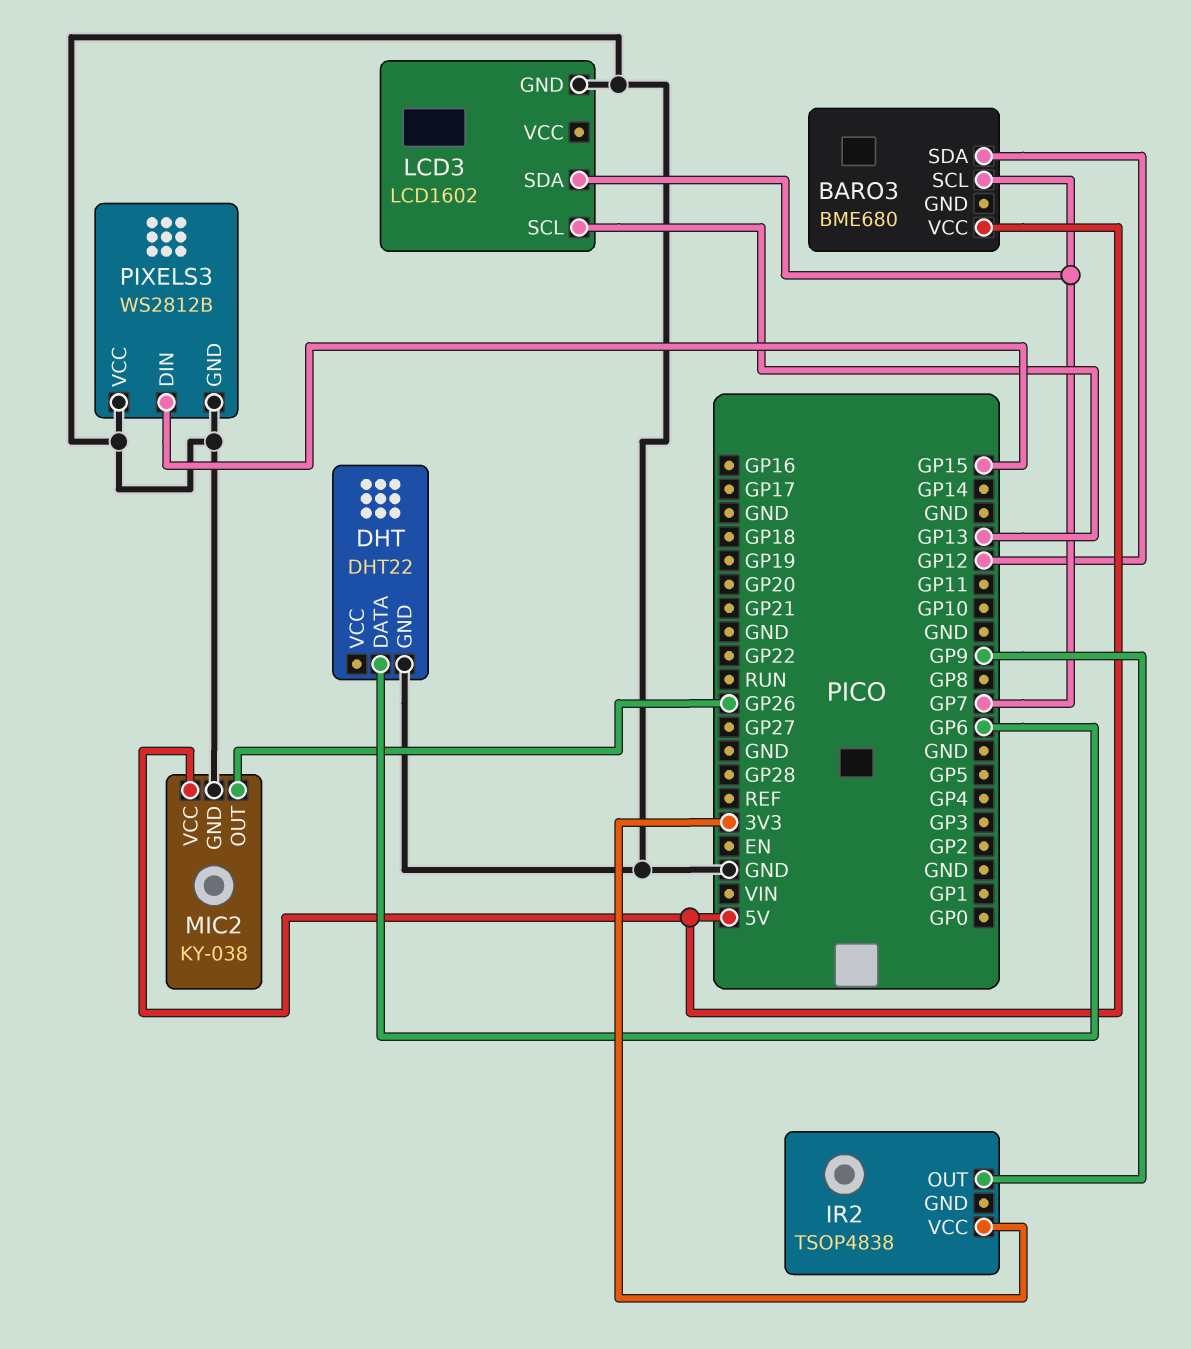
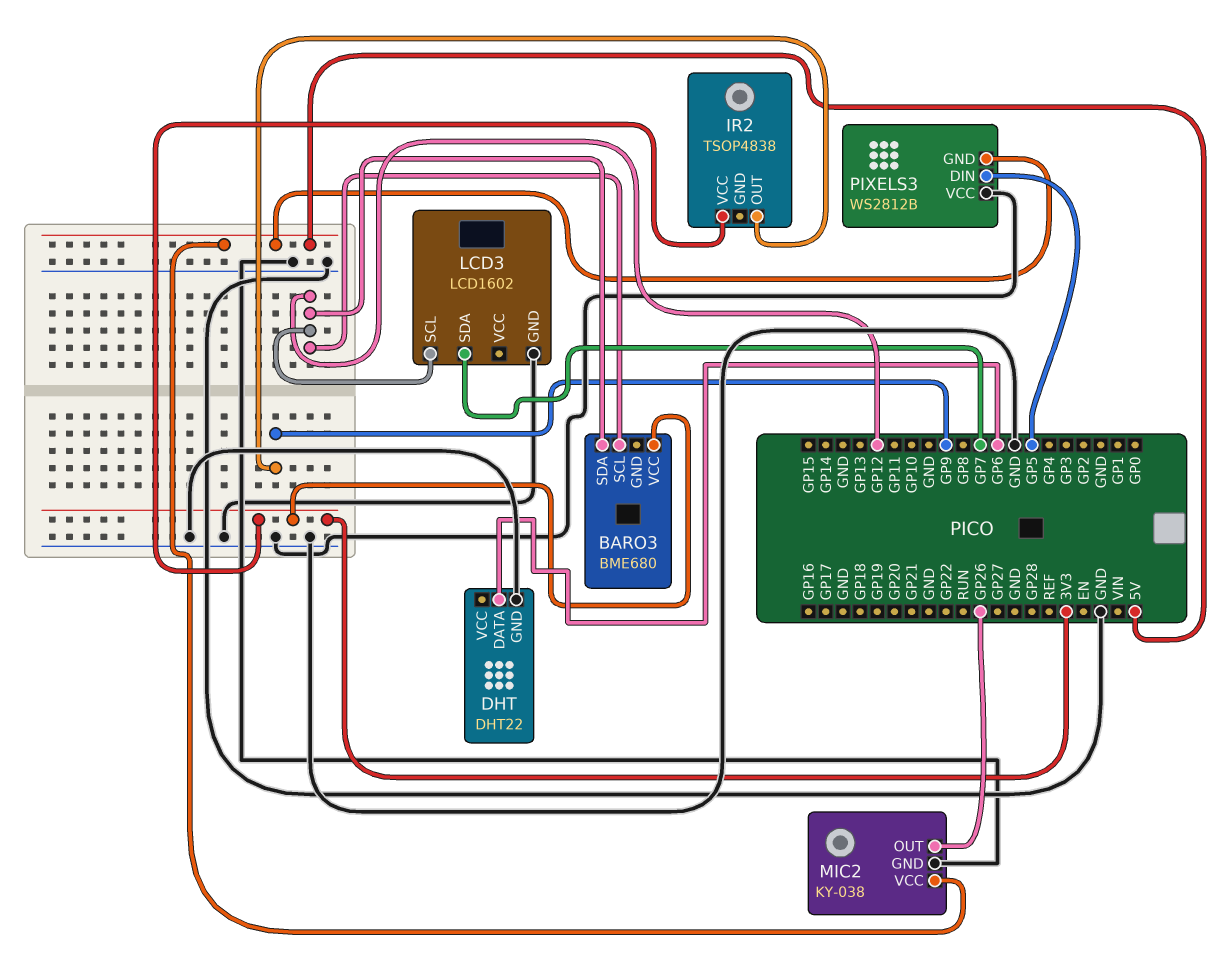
BARO3 pin SCL: GP7 -> GP12
BARO3 pin VCC: 5V -> 3V3
LCD3 pin SCL: GP13 -> GP12
PIXELS3 pin DIN: GP15 -> GP5
PIXELS3 pin GND: GND -> 5V

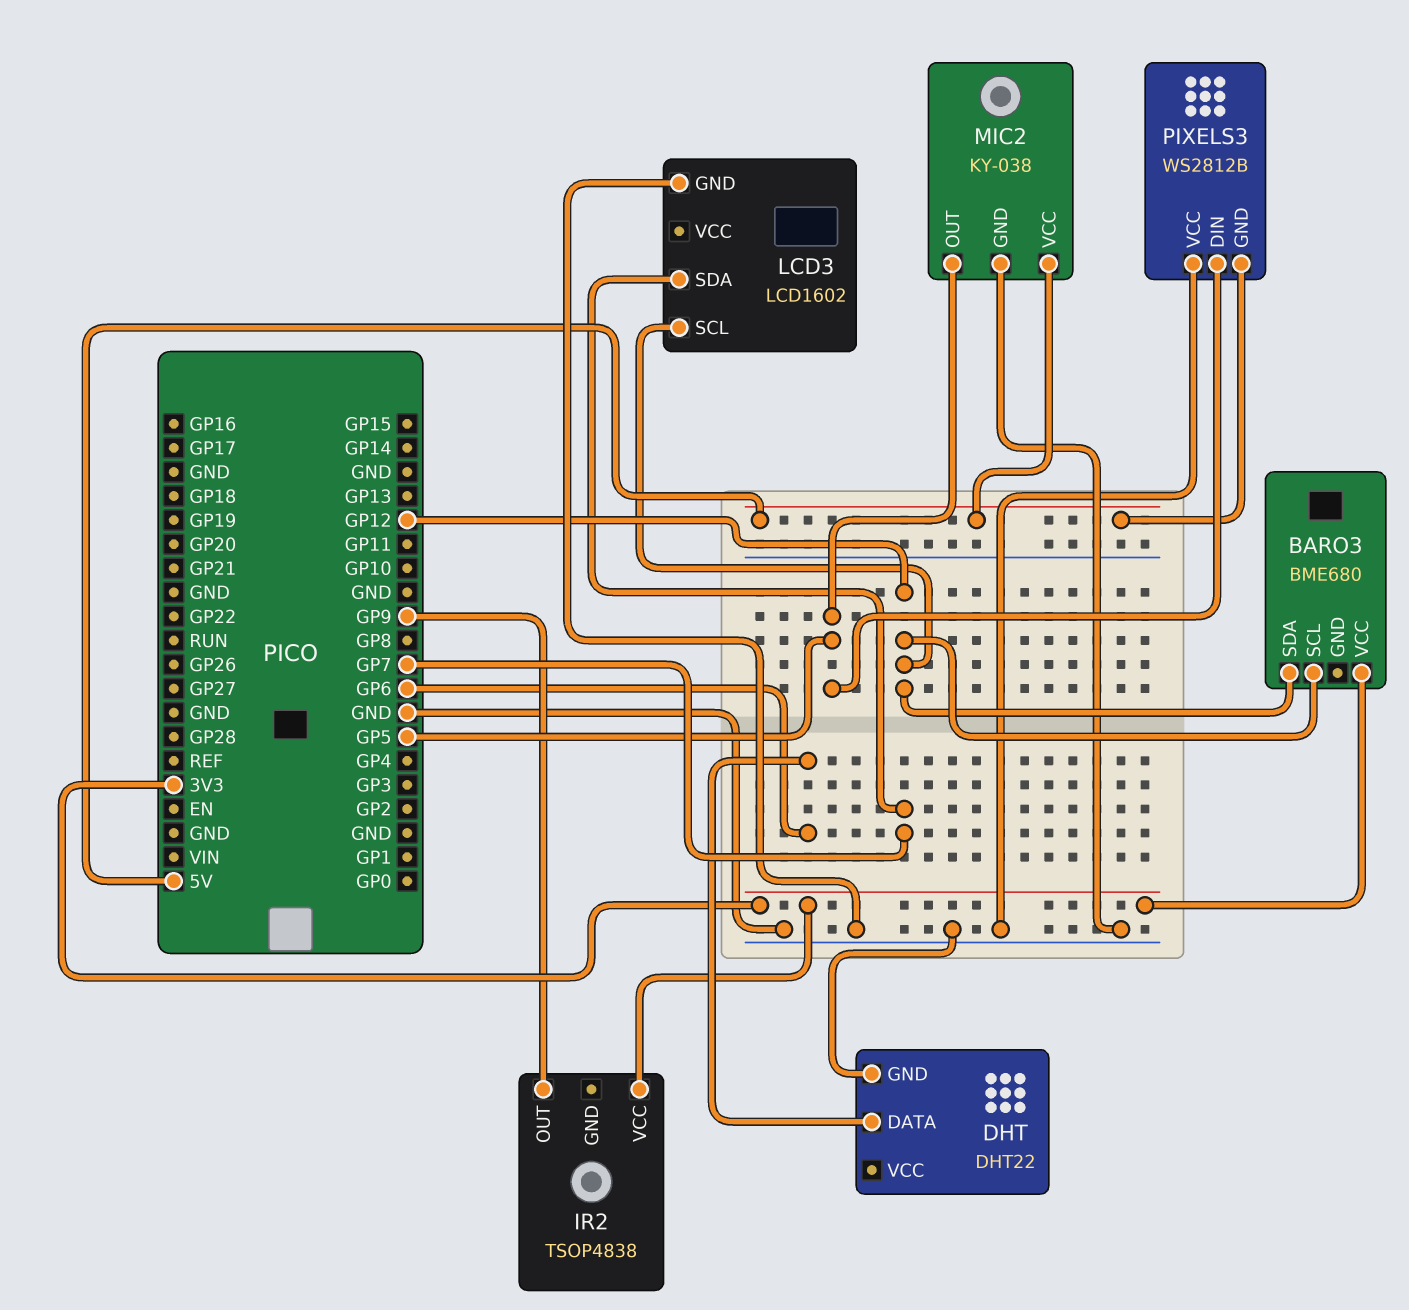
MIC2 pin OUT: GP26 -> GP5

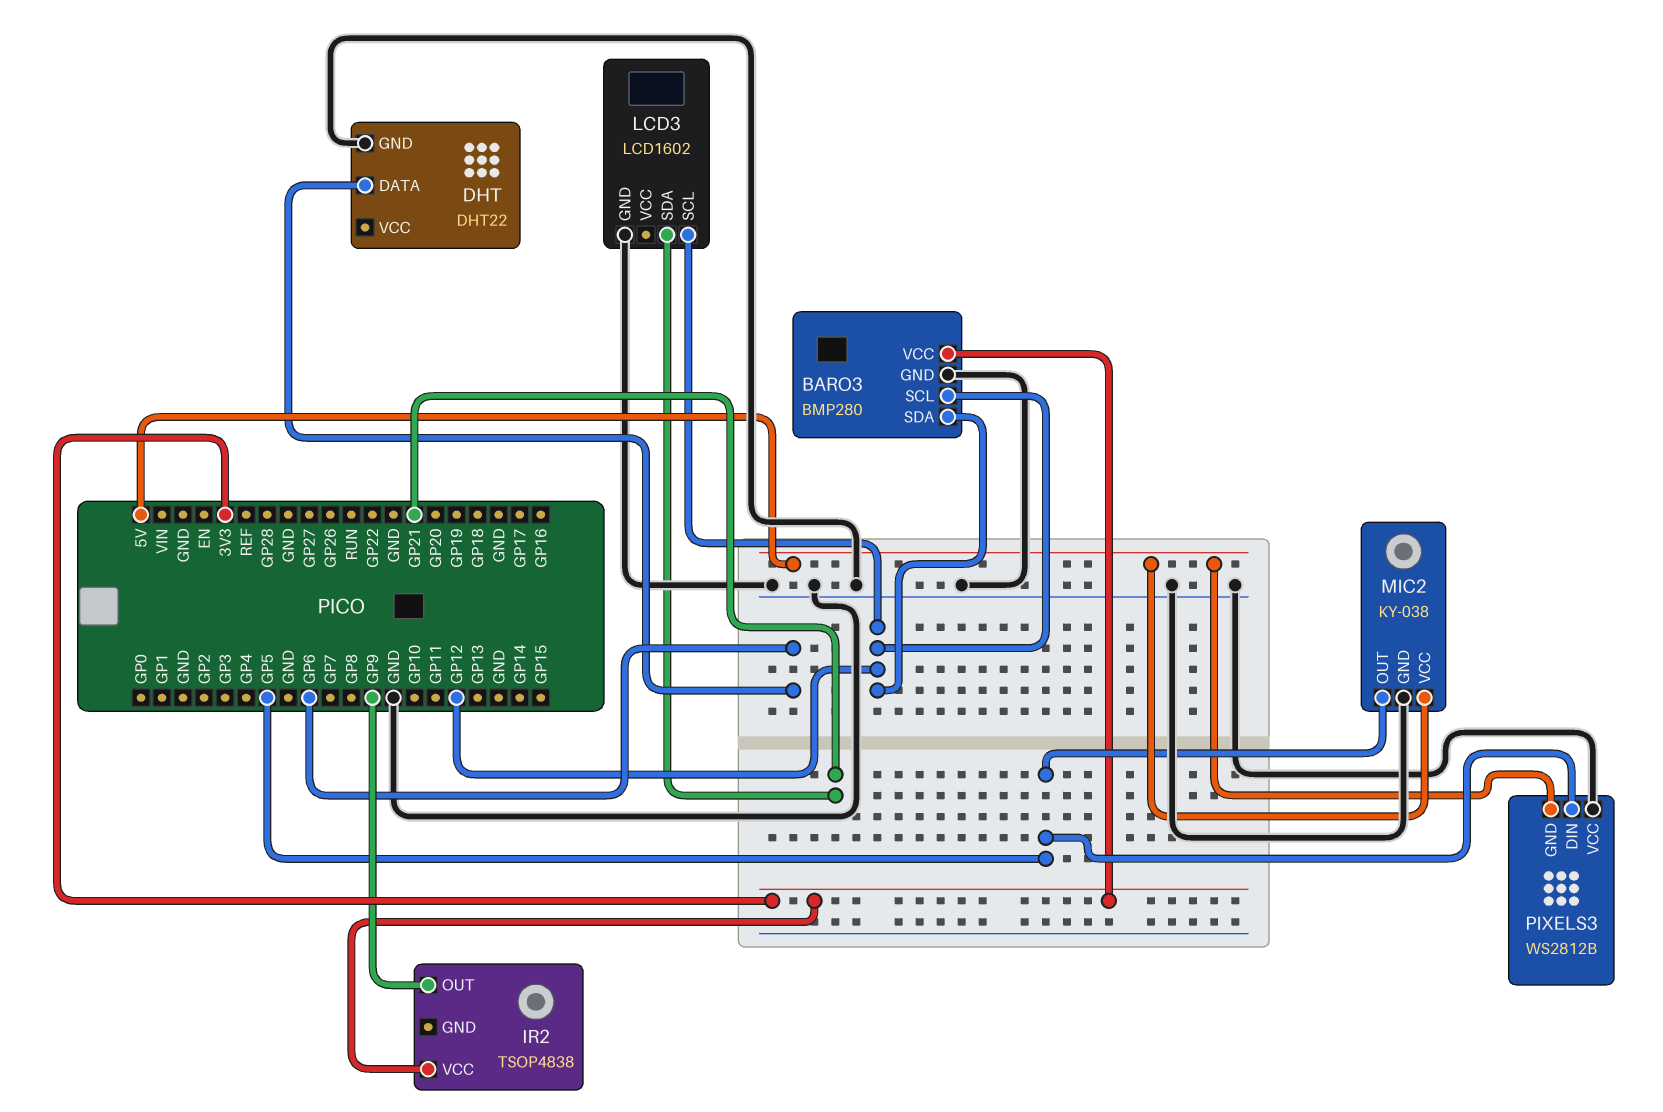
BARO3: BME680 -> BMP280
BARO3 pin GND: none -> GND
LCD3 pin SDA: GP7 -> GP21

